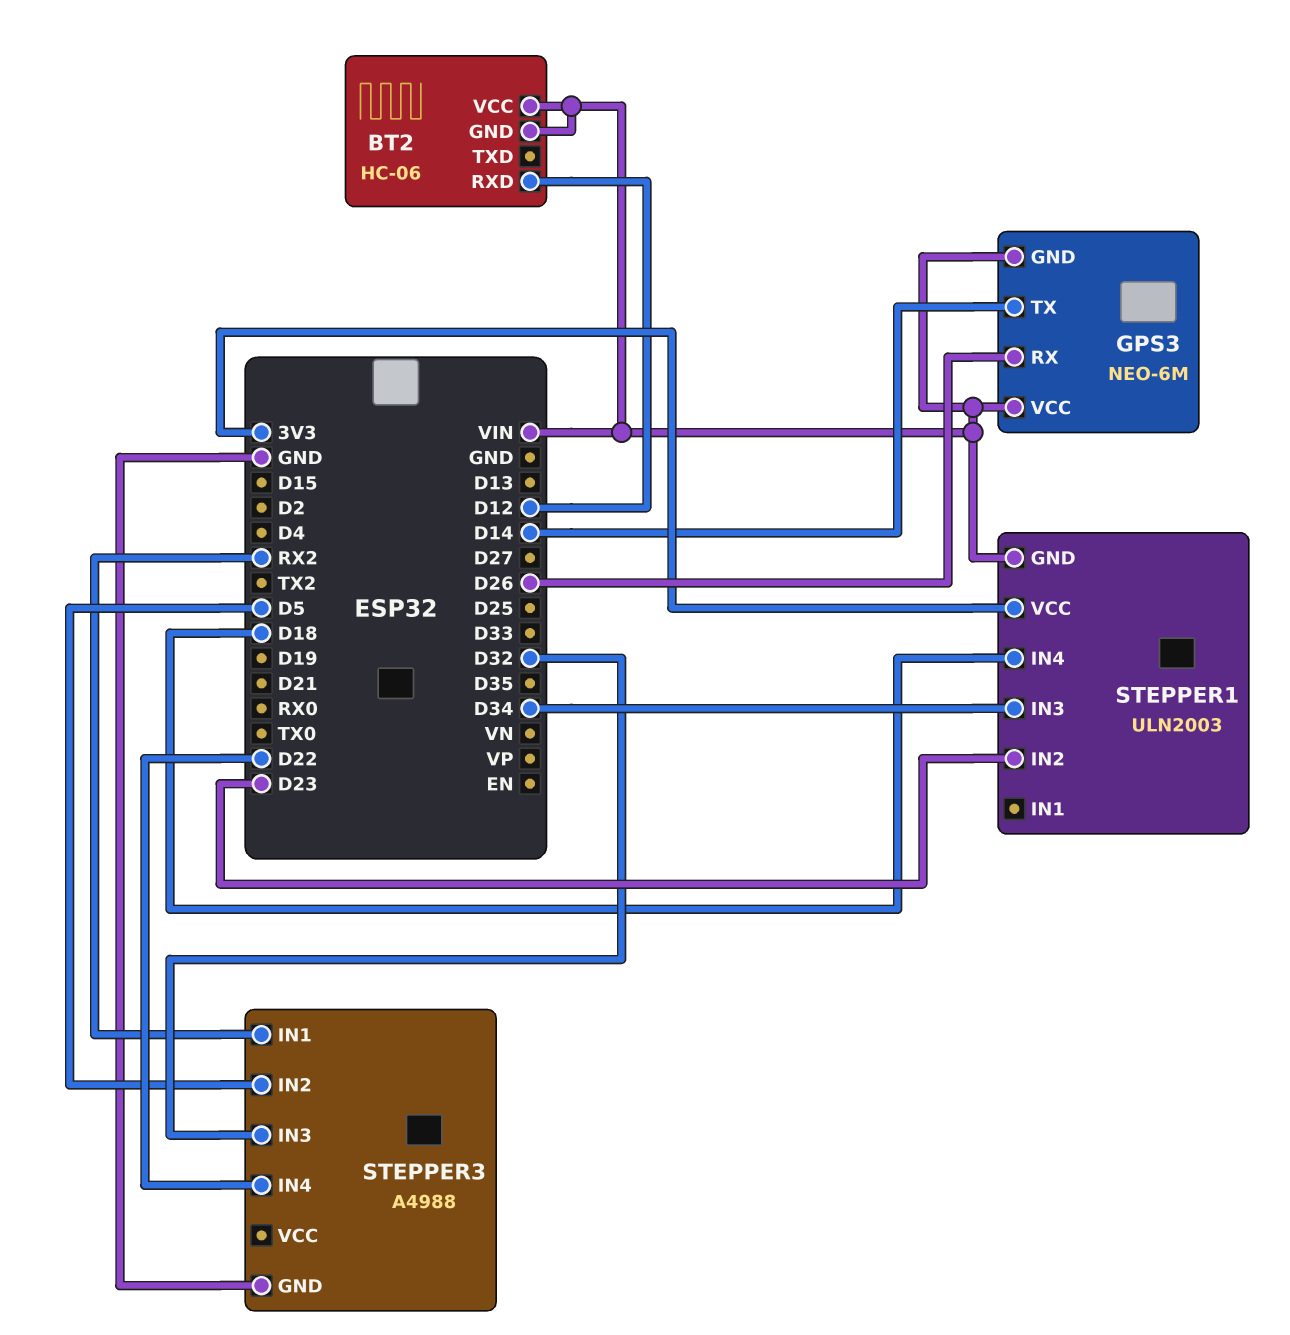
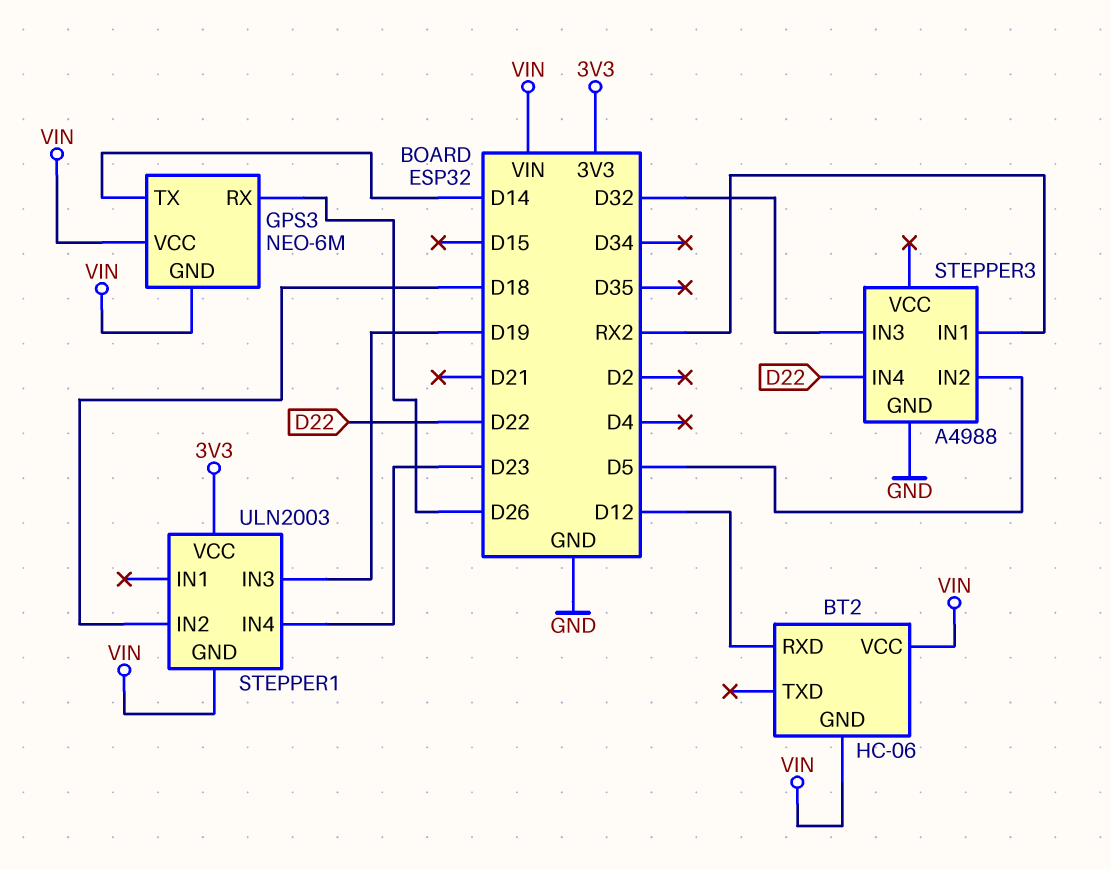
STEPPER1 pin IN2: D23 -> D18
STEPPER1 pin IN3: D34 -> D19
STEPPER1 pin IN4: D18 -> D23

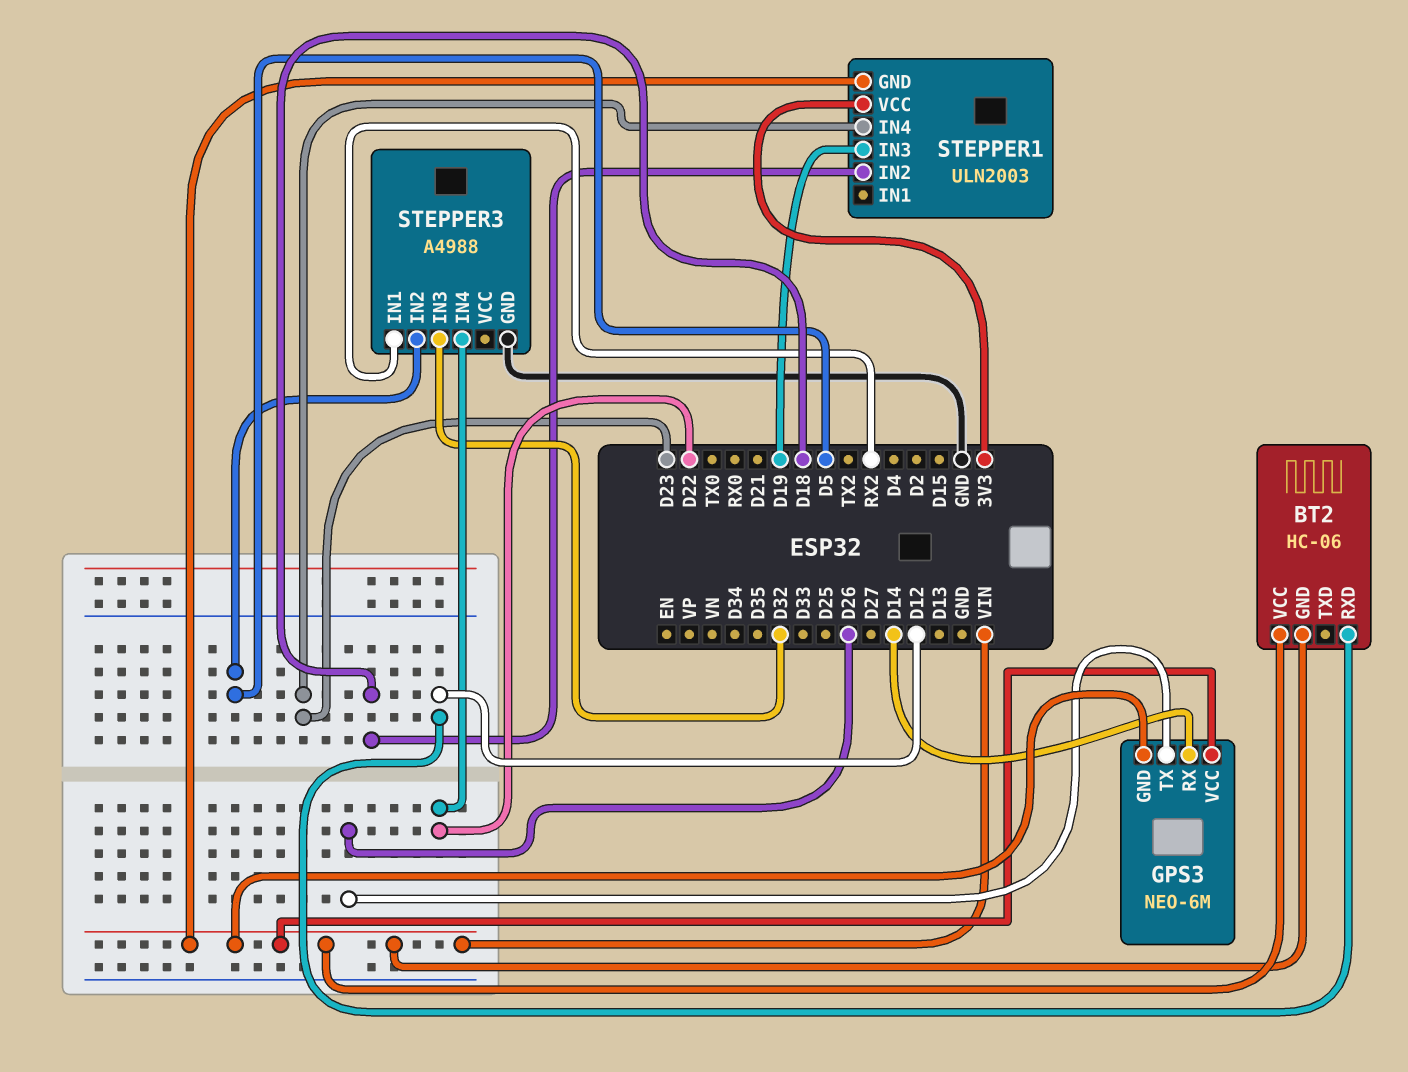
GPS3 pin RX: D26 -> D14
GPS3 pin TX: D14 -> D26

